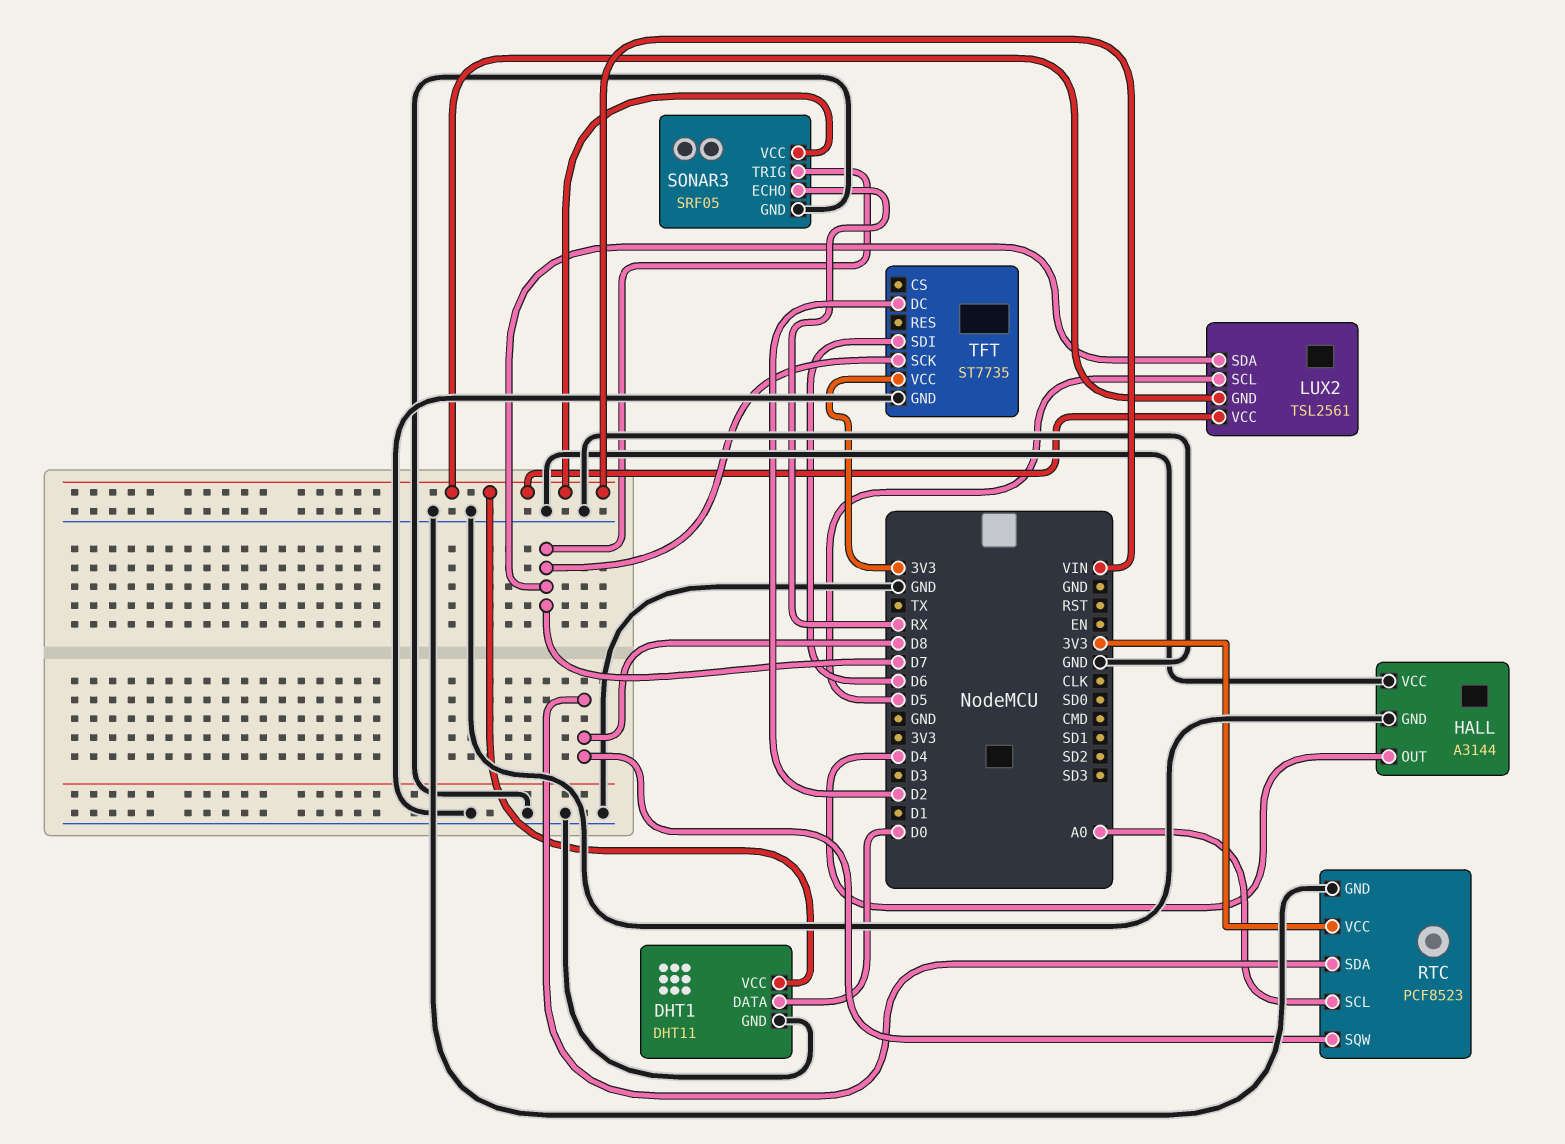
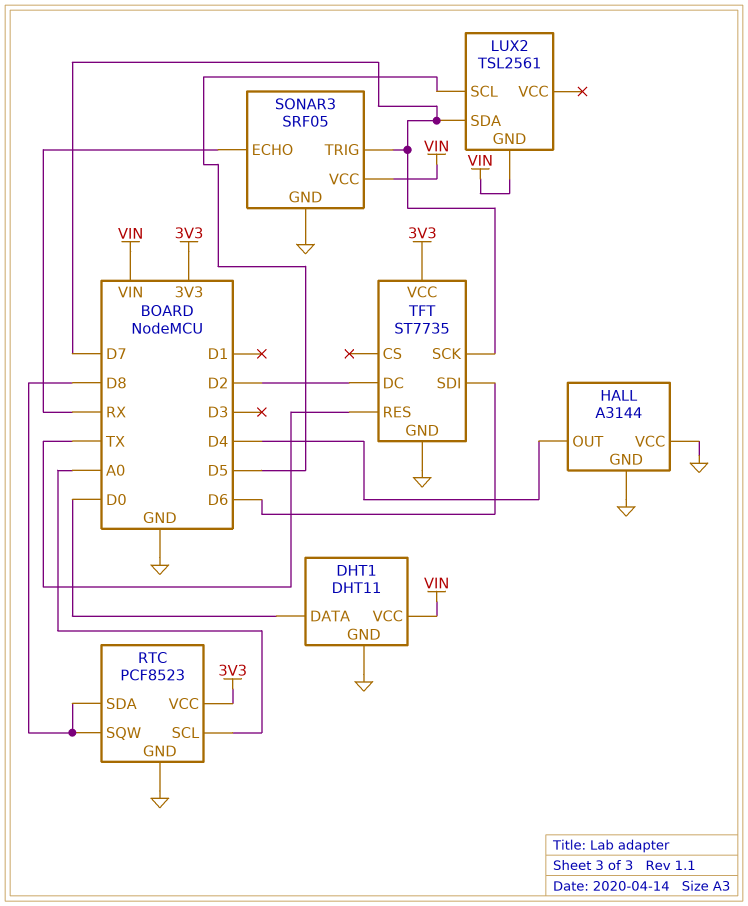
LUX2 pin VCC: VIN -> none
TFT pin RES: none -> TX

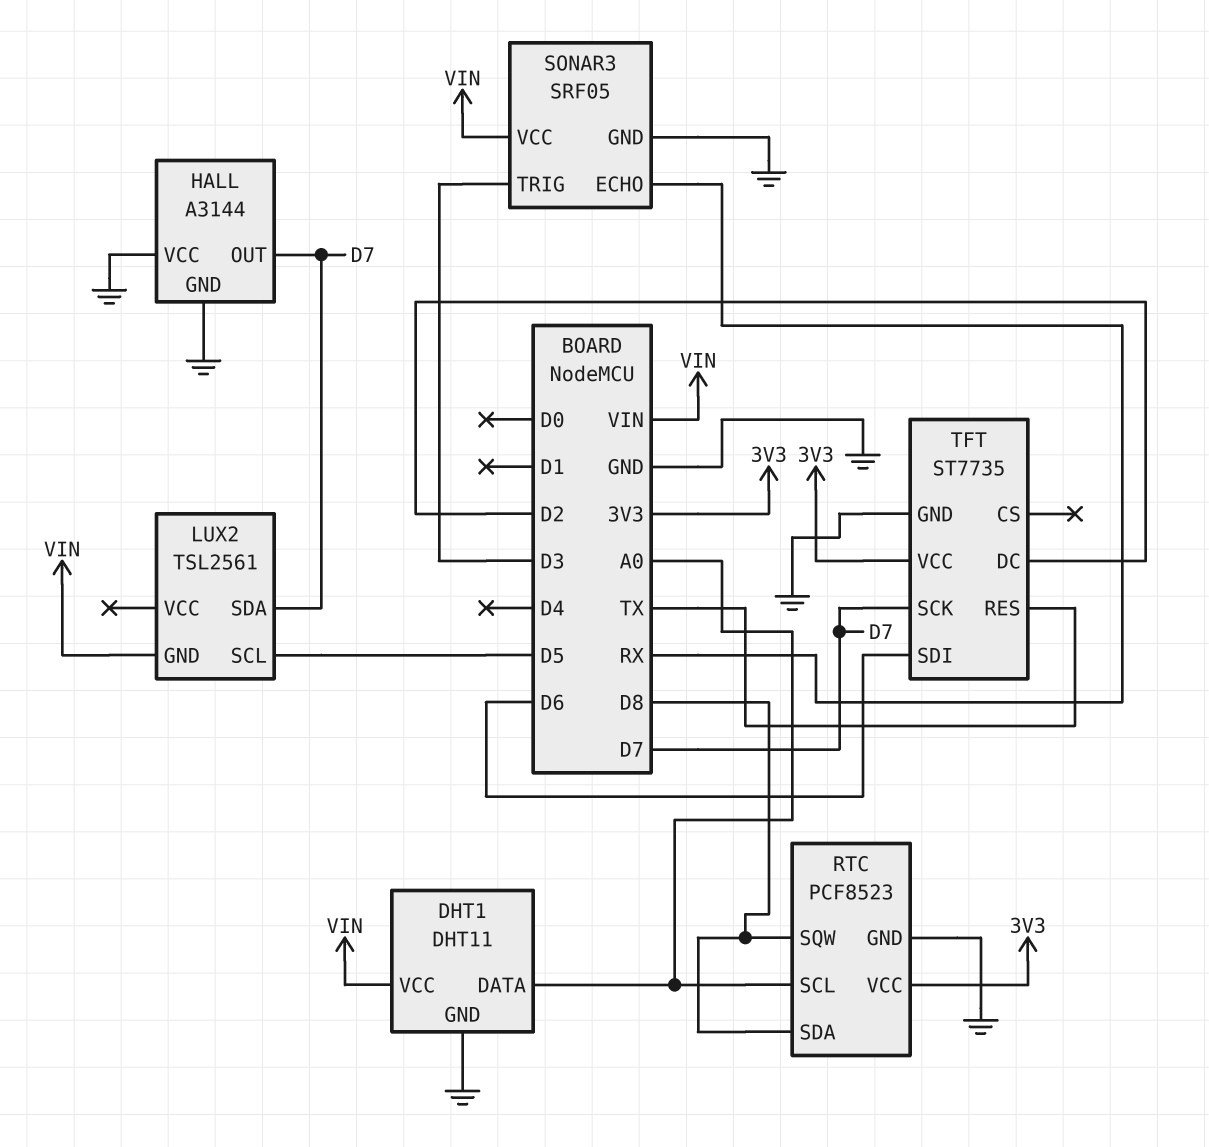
DHT1 pin DATA: D0 -> A0
HALL pin OUT: D4 -> D7
SONAR3 pin TRIG: D7 -> D3

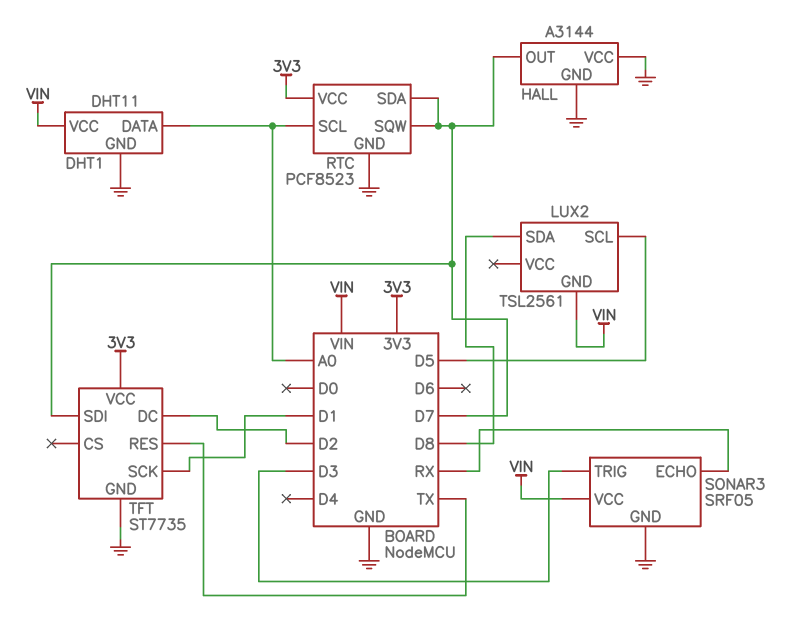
LUX2 pin SDA: D7 -> D8
RTC pin SDA: D8 -> D7
RTC pin SQW: D8 -> D7
TFT pin SCK: D7 -> D1
TFT pin SDI: D6 -> D7

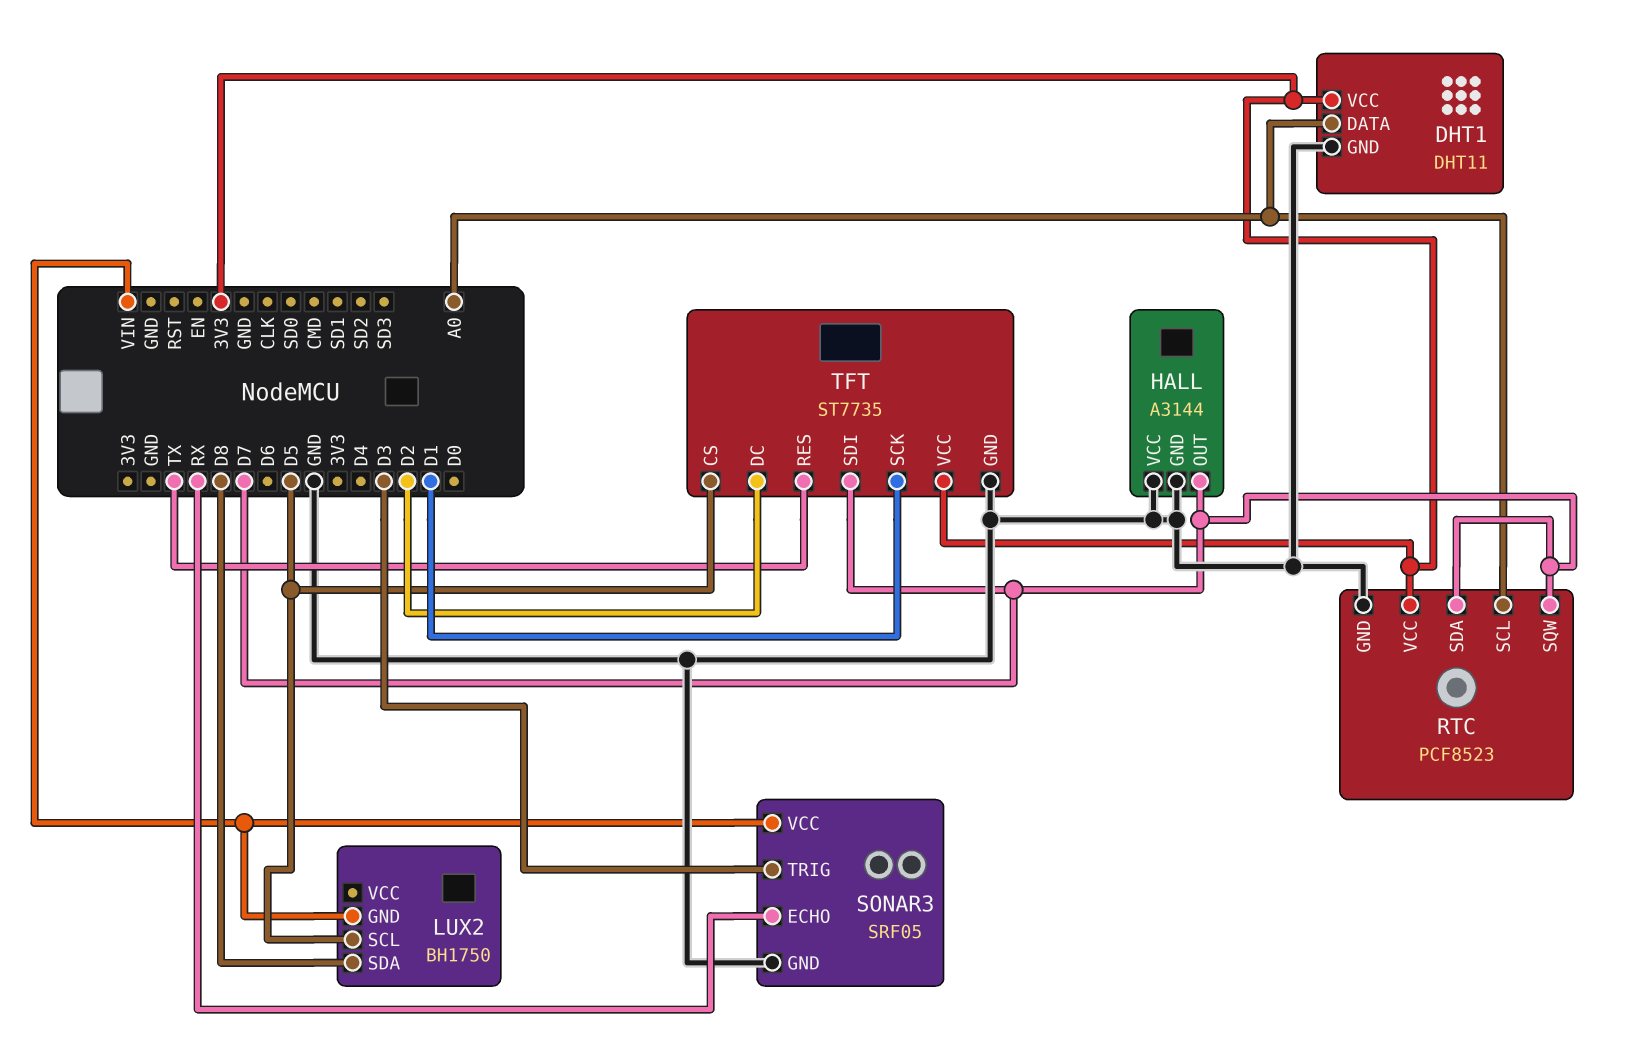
DHT1 pin VCC: VIN -> 3V3
LUX2: TSL2561 -> BH1750
TFT pin CS: none -> D5

